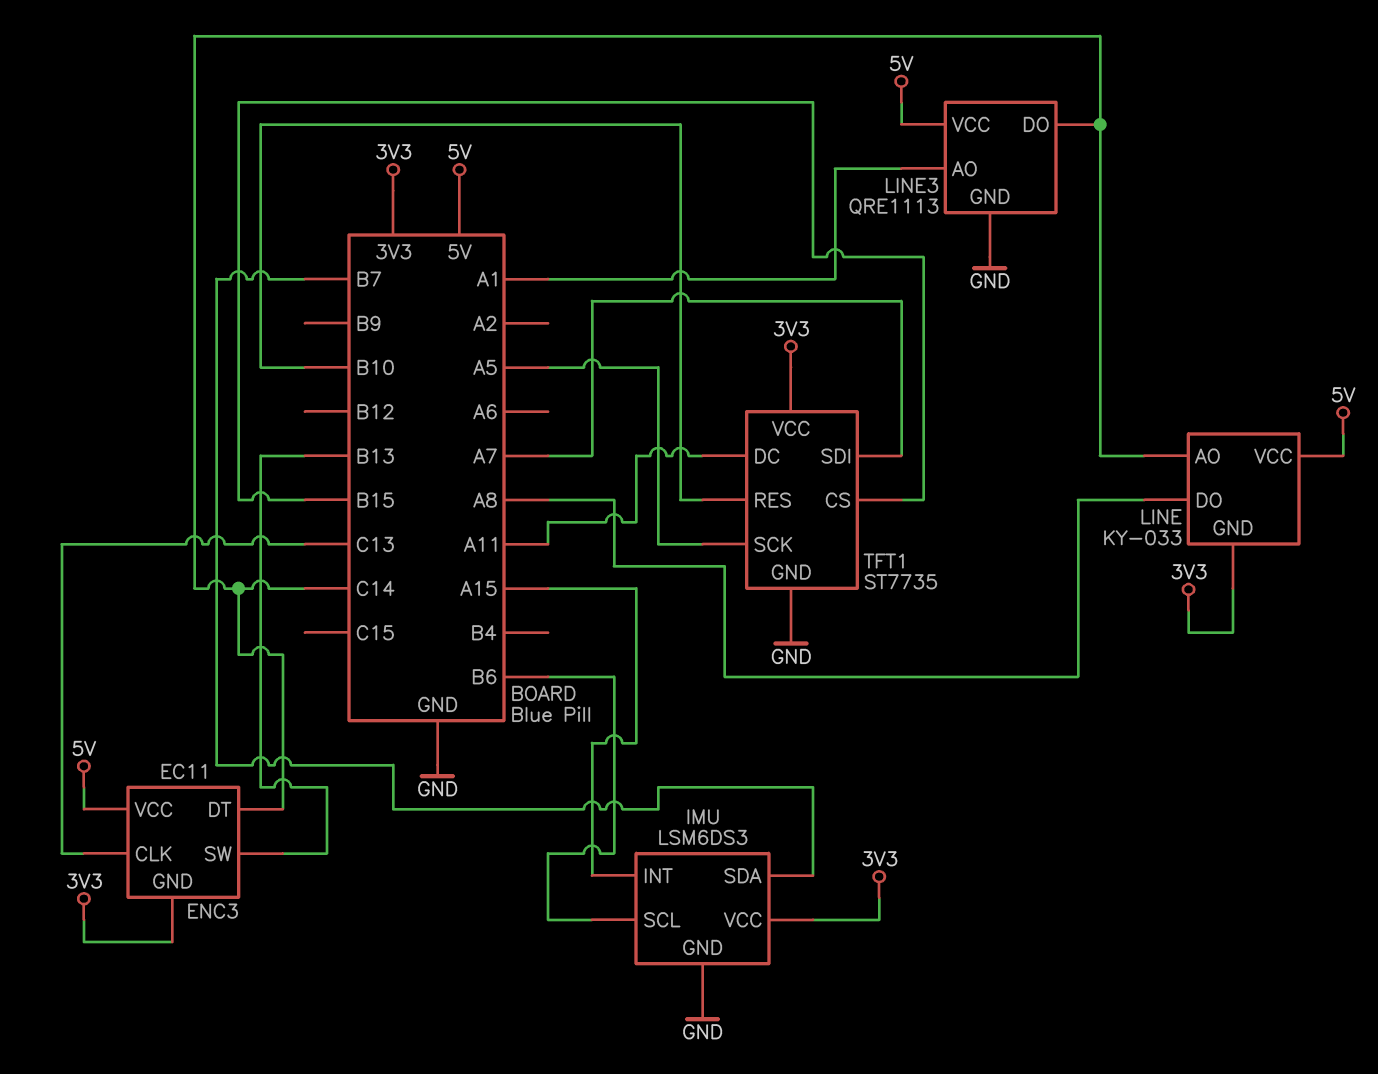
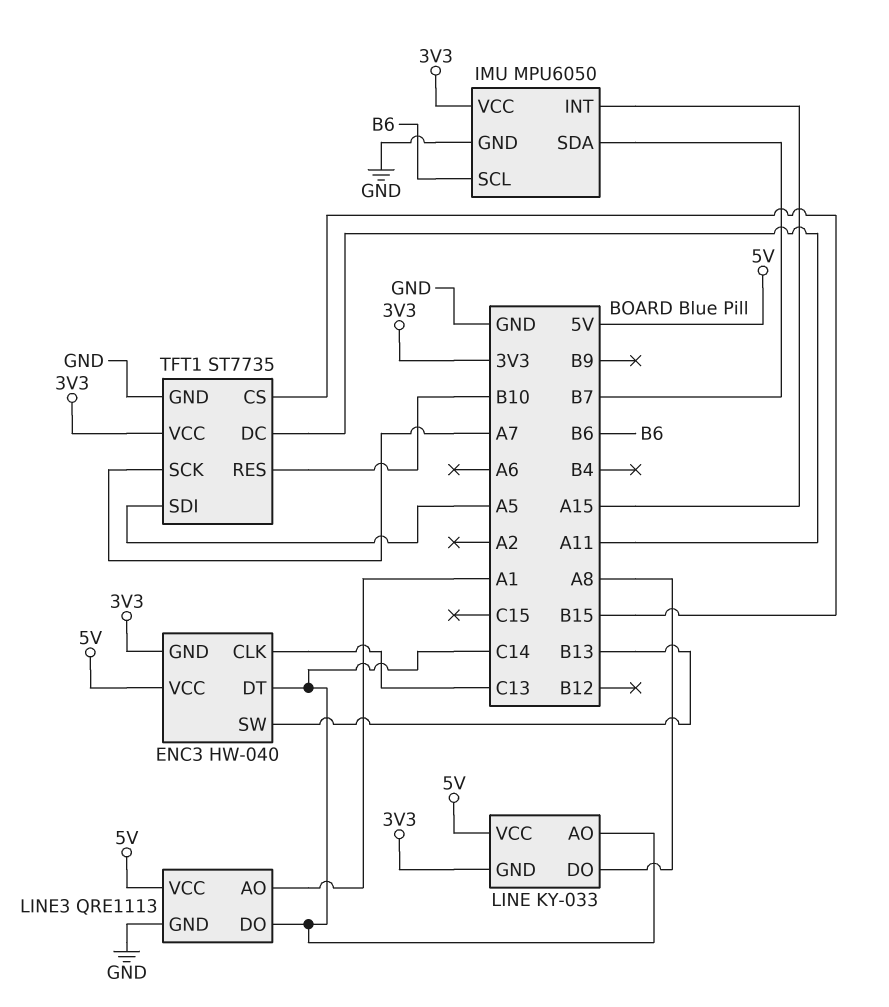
ENC3: EC11 -> HW-040
IMU: LSM6DS3 -> MPU6050
TFT1 pin SCK: A5 -> A7
TFT1 pin SDI: A7 -> A5

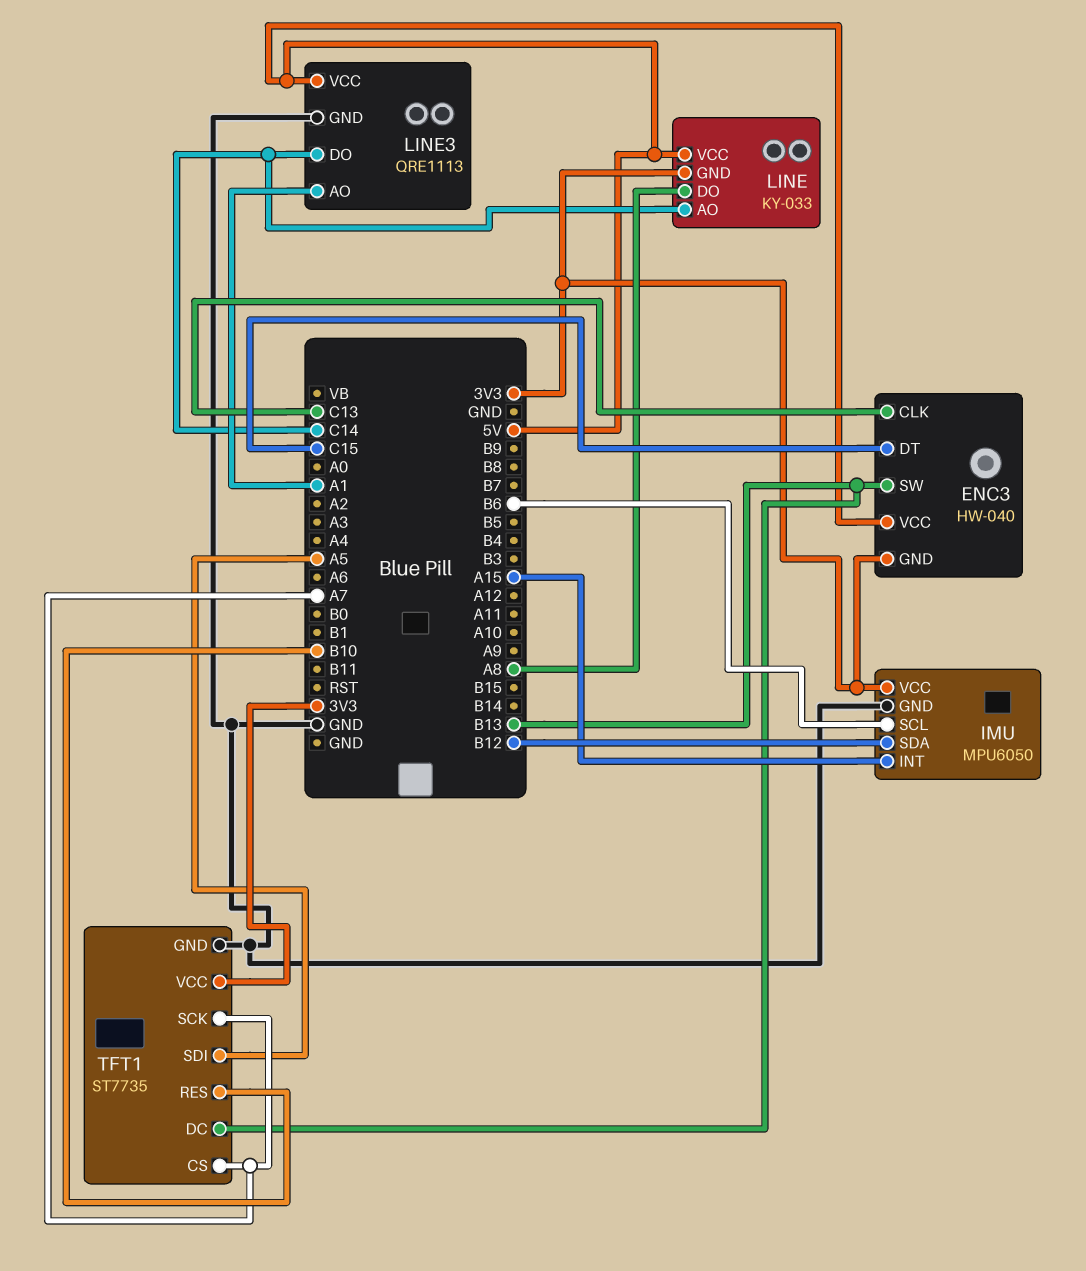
ENC3 pin DT: C14 -> C15
IMU pin SDA: B7 -> B12
TFT1 pin CS: B15 -> A7
TFT1 pin DC: A11 -> B13

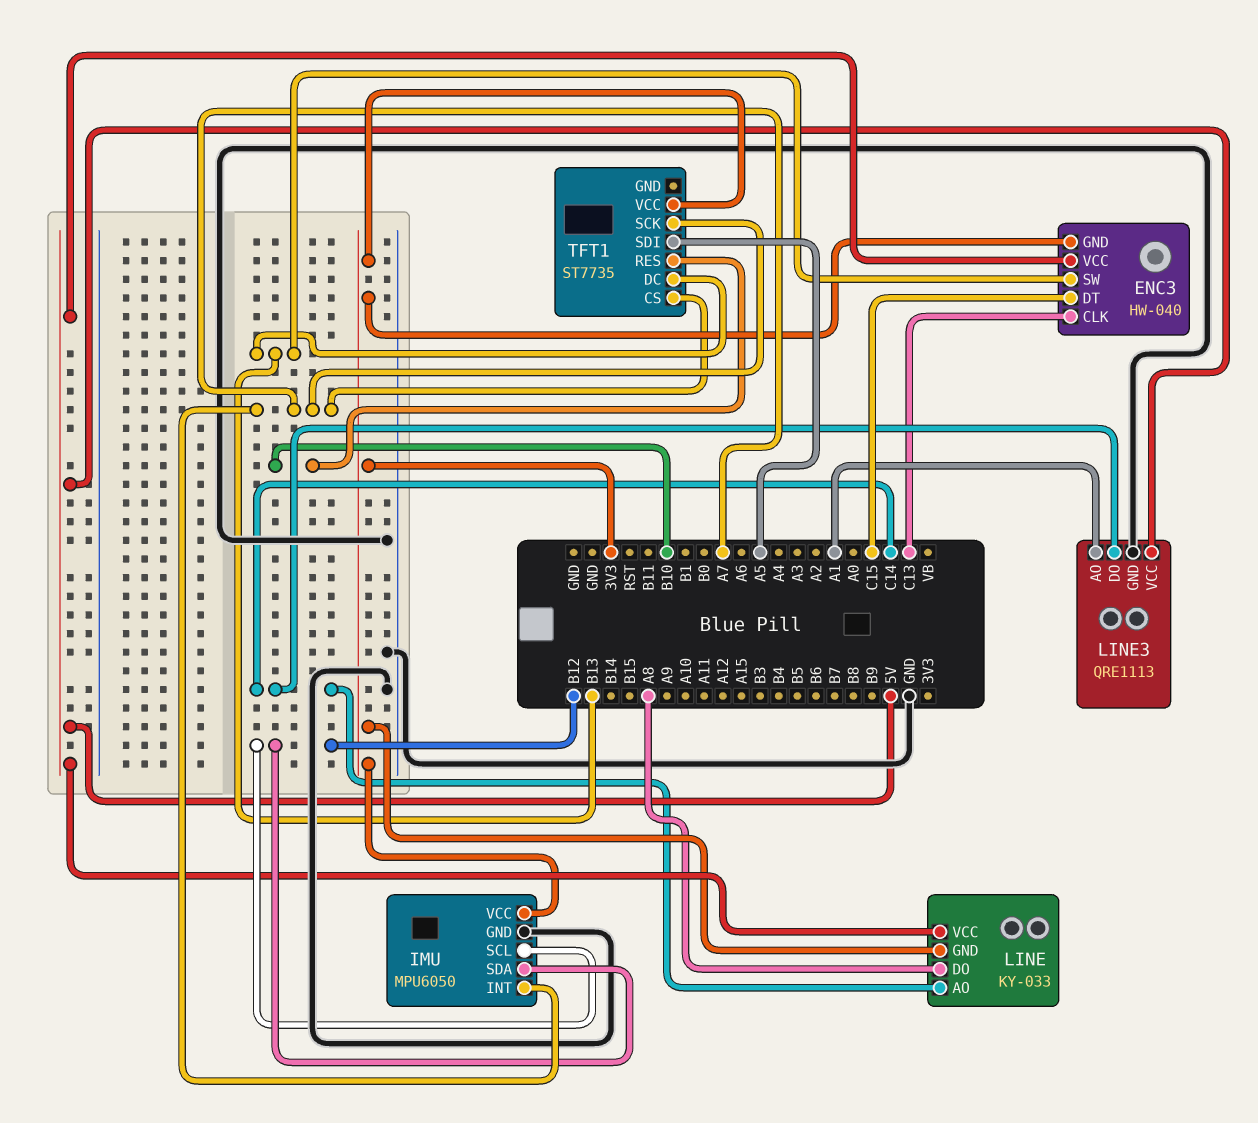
IMU pin INT: A15 -> A7
IMU pin SCL: B6 -> B12
TFT1 pin GND: GND -> none

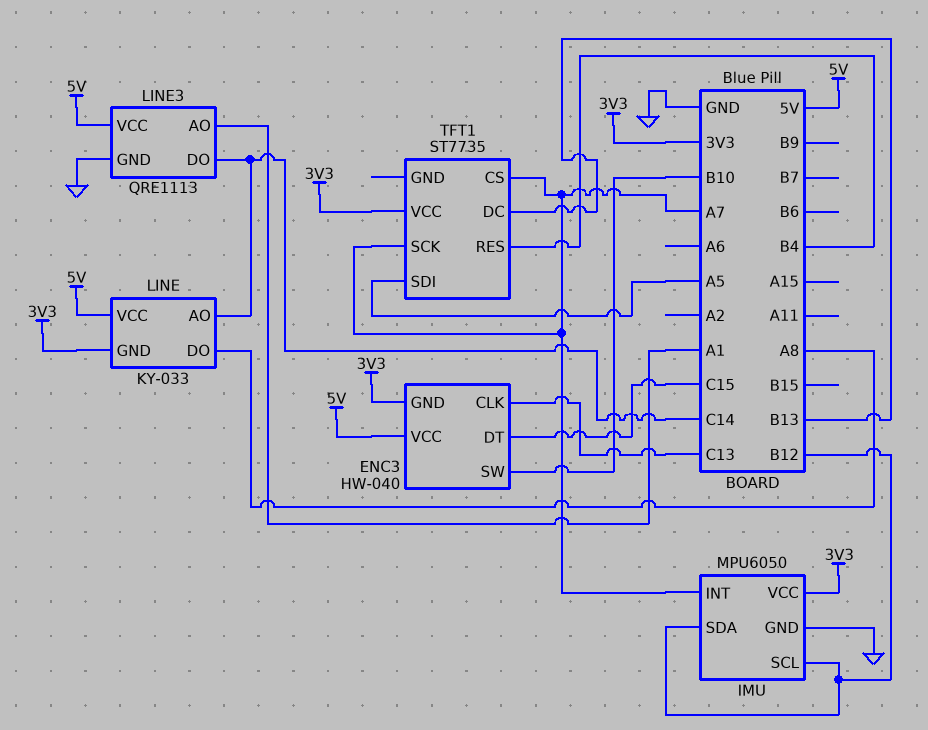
ENC3 pin SW: B13 -> B10
TFT1 pin RES: B10 -> B4

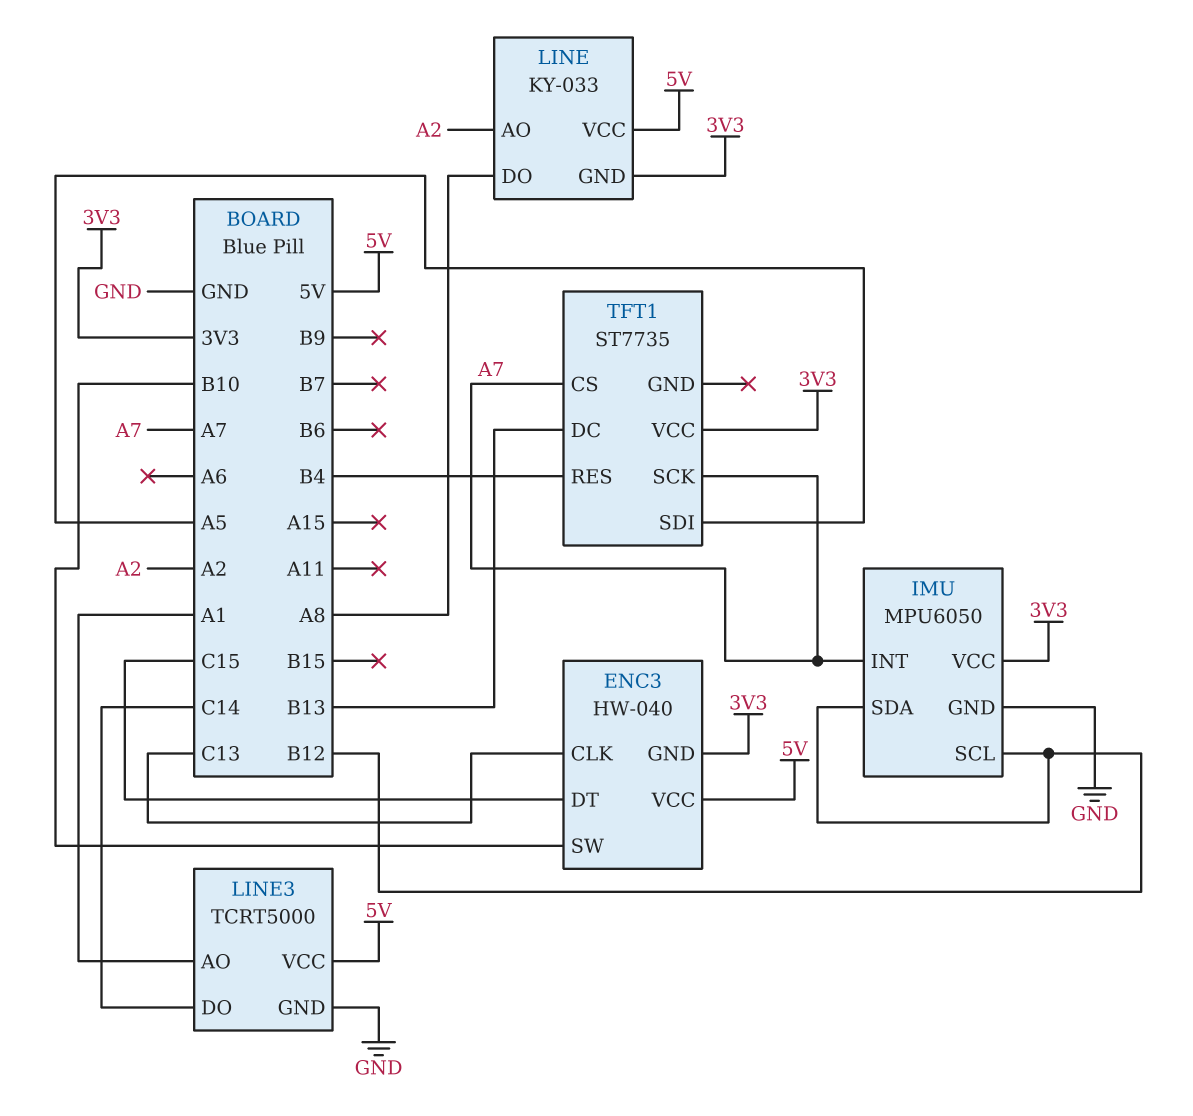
LINE pin AO: C14 -> A2
LINE3: QRE1113 -> TCRT5000

